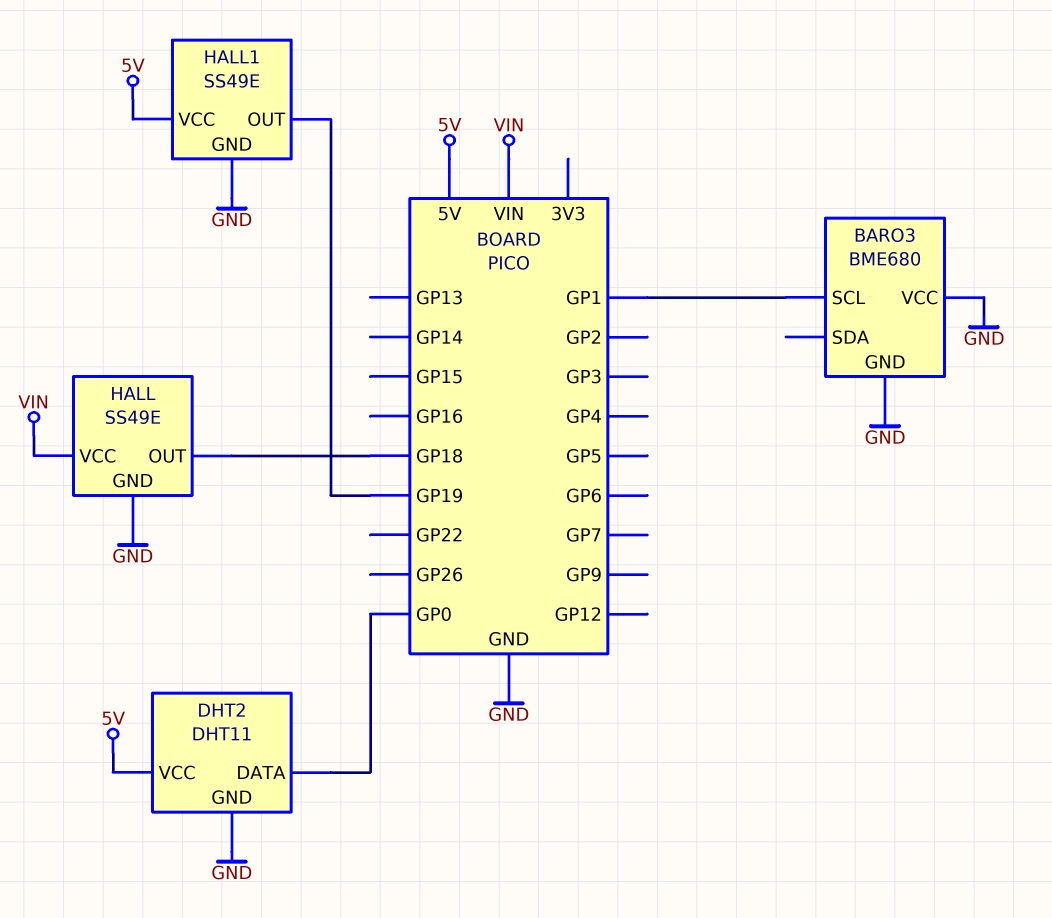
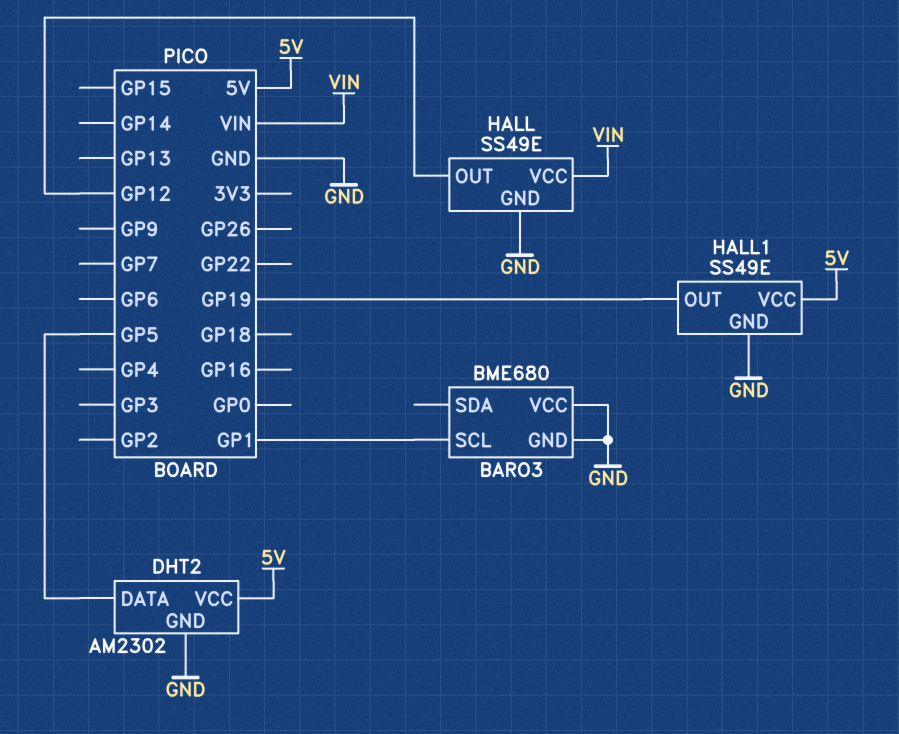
DHT2: DHT11 -> AM2302
DHT2 pin DATA: GP0 -> GP5
HALL pin OUT: GP18 -> GP12

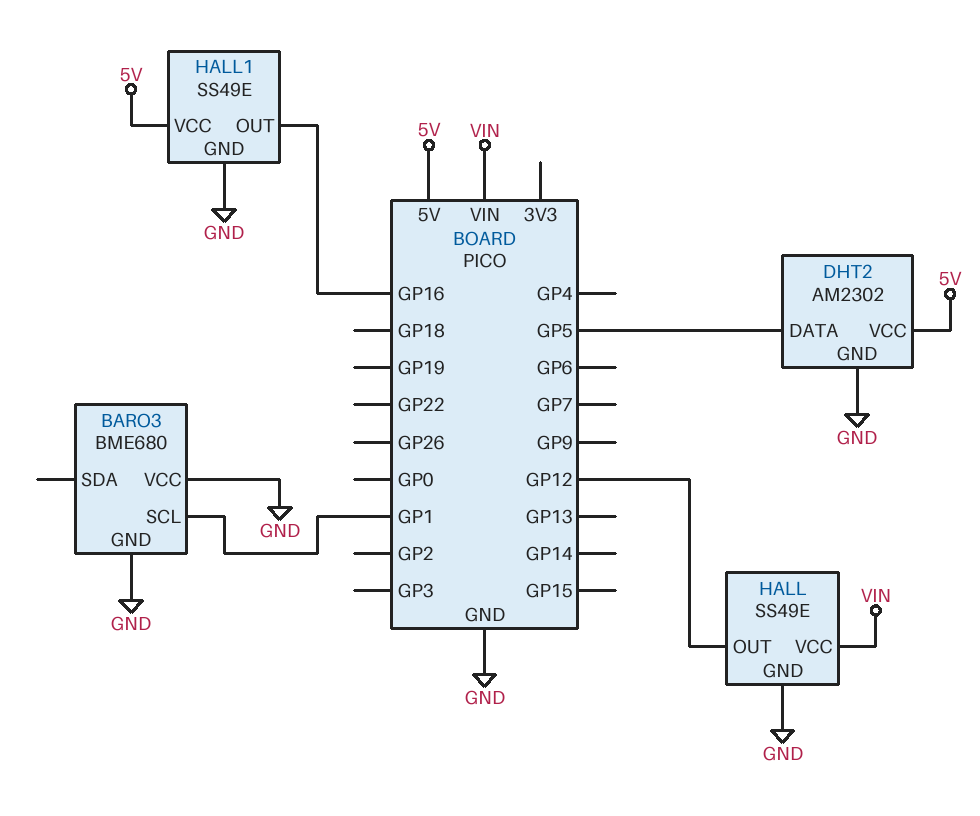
HALL1 pin OUT: GP19 -> GP16

